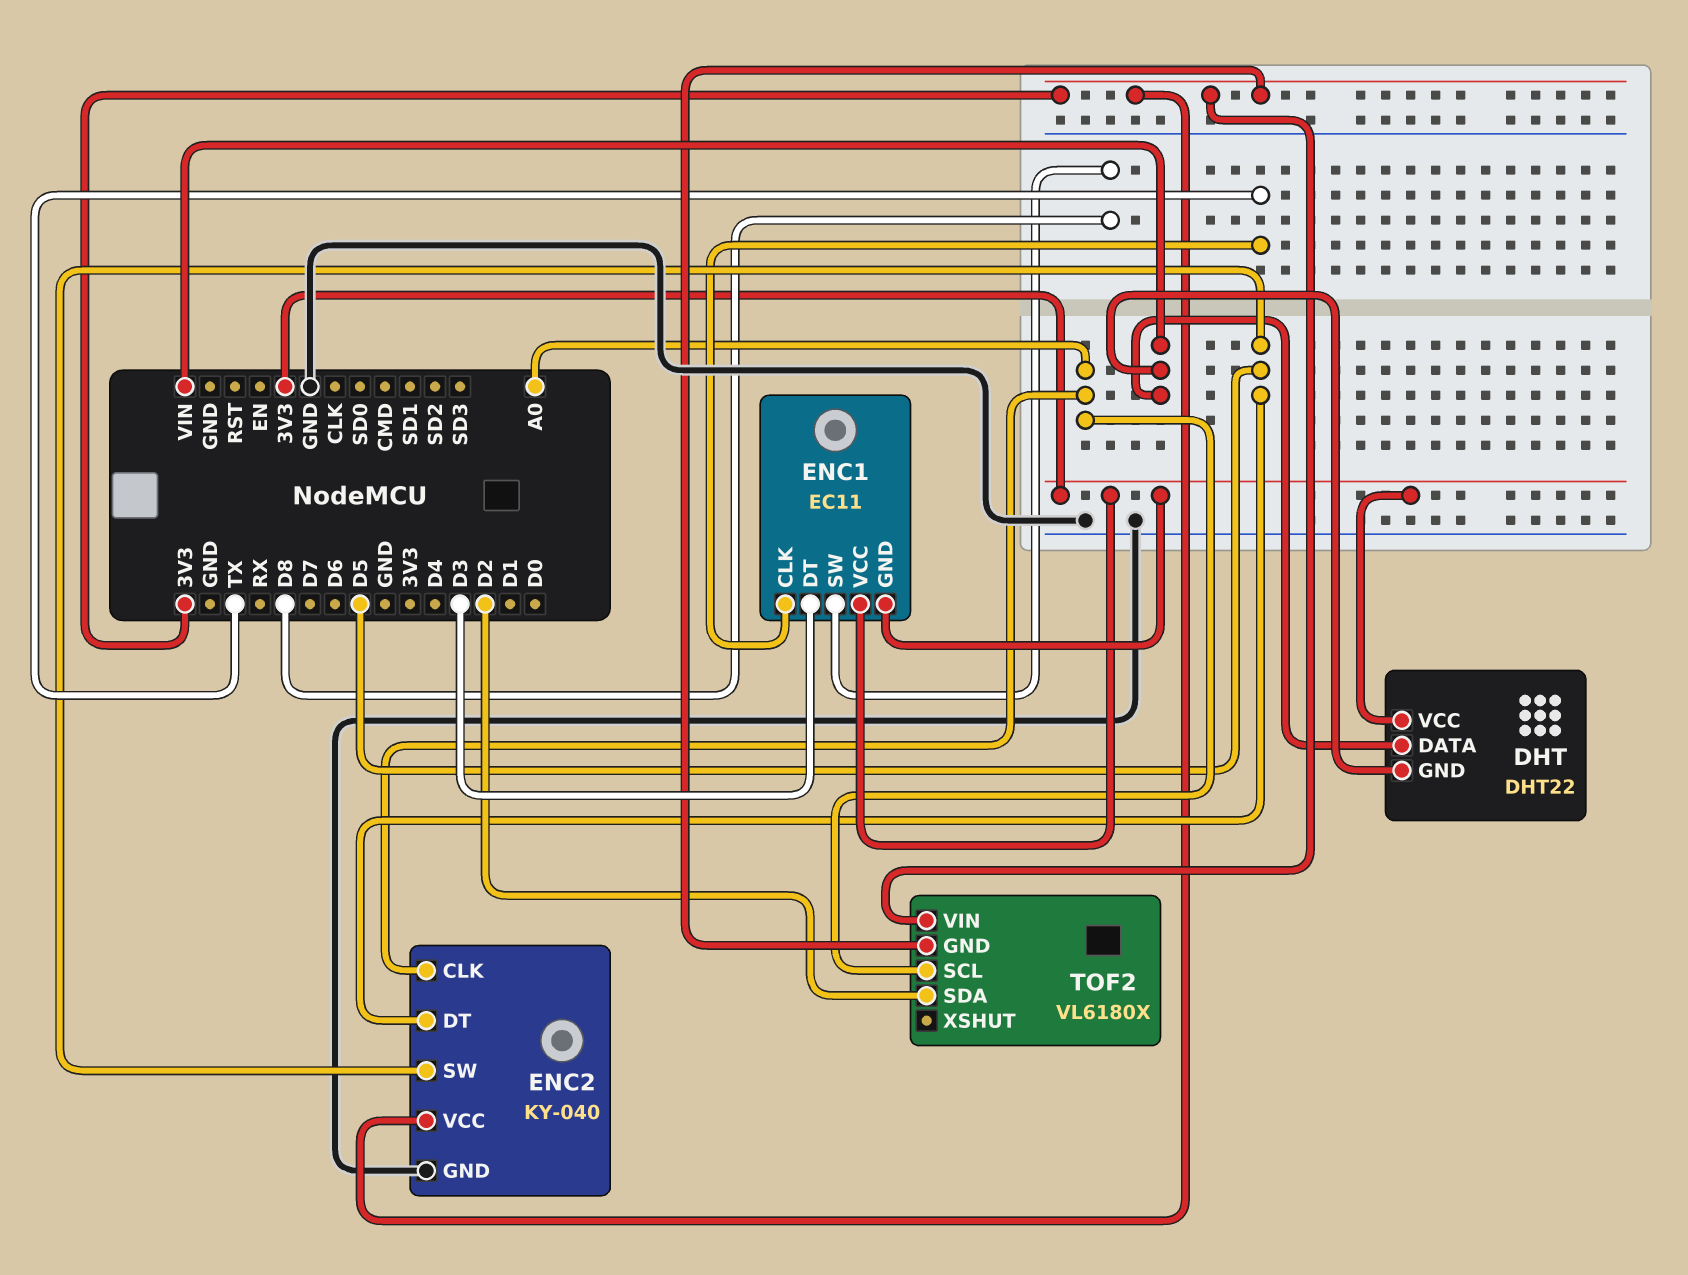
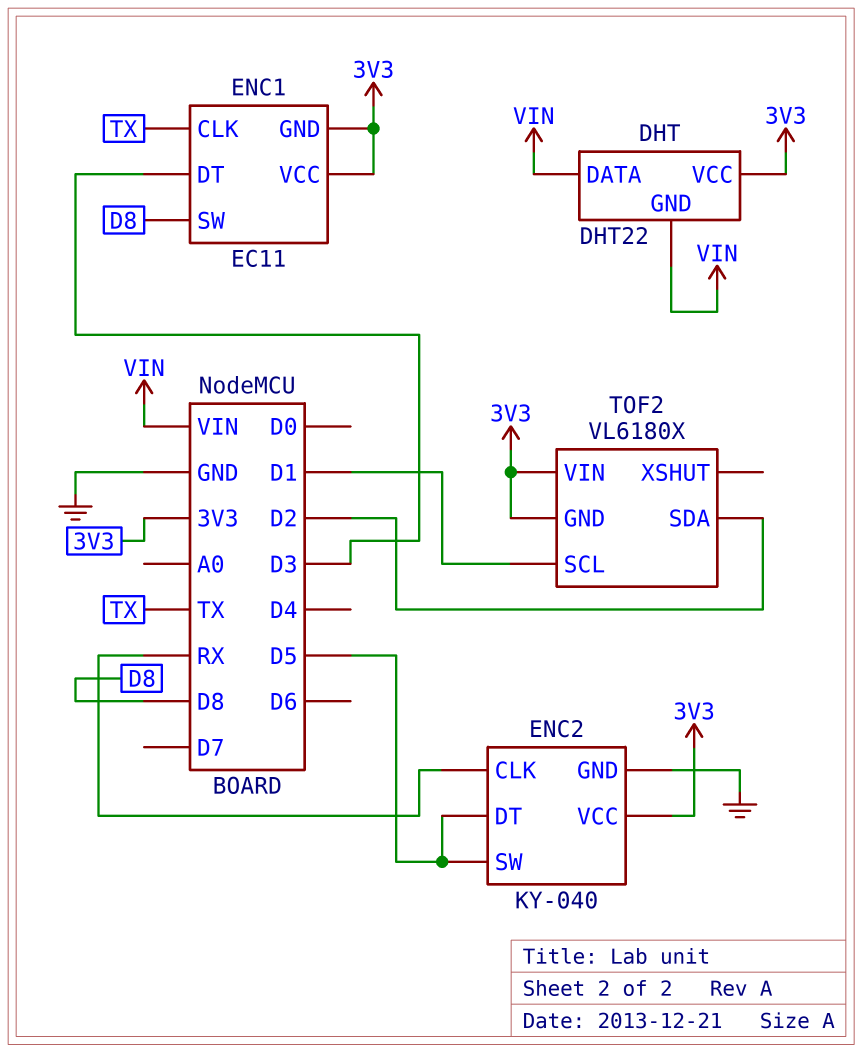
ENC2 pin CLK: A0 -> RX
TOF2 pin SCL: A0 -> D1

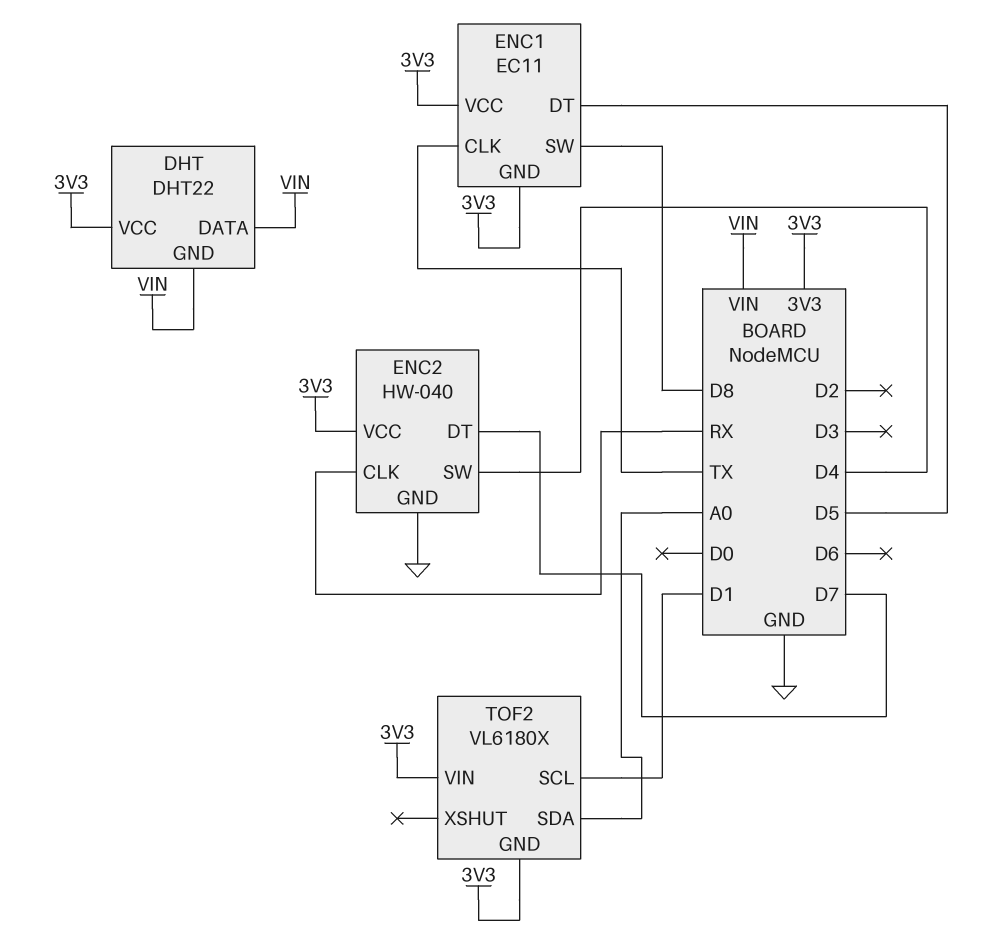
ENC1 pin DT: D3 -> D5
ENC2: KY-040 -> HW-040
ENC2 pin DT: D5 -> D7
ENC2 pin SW: D5 -> D4
TOF2 pin SDA: D2 -> A0

